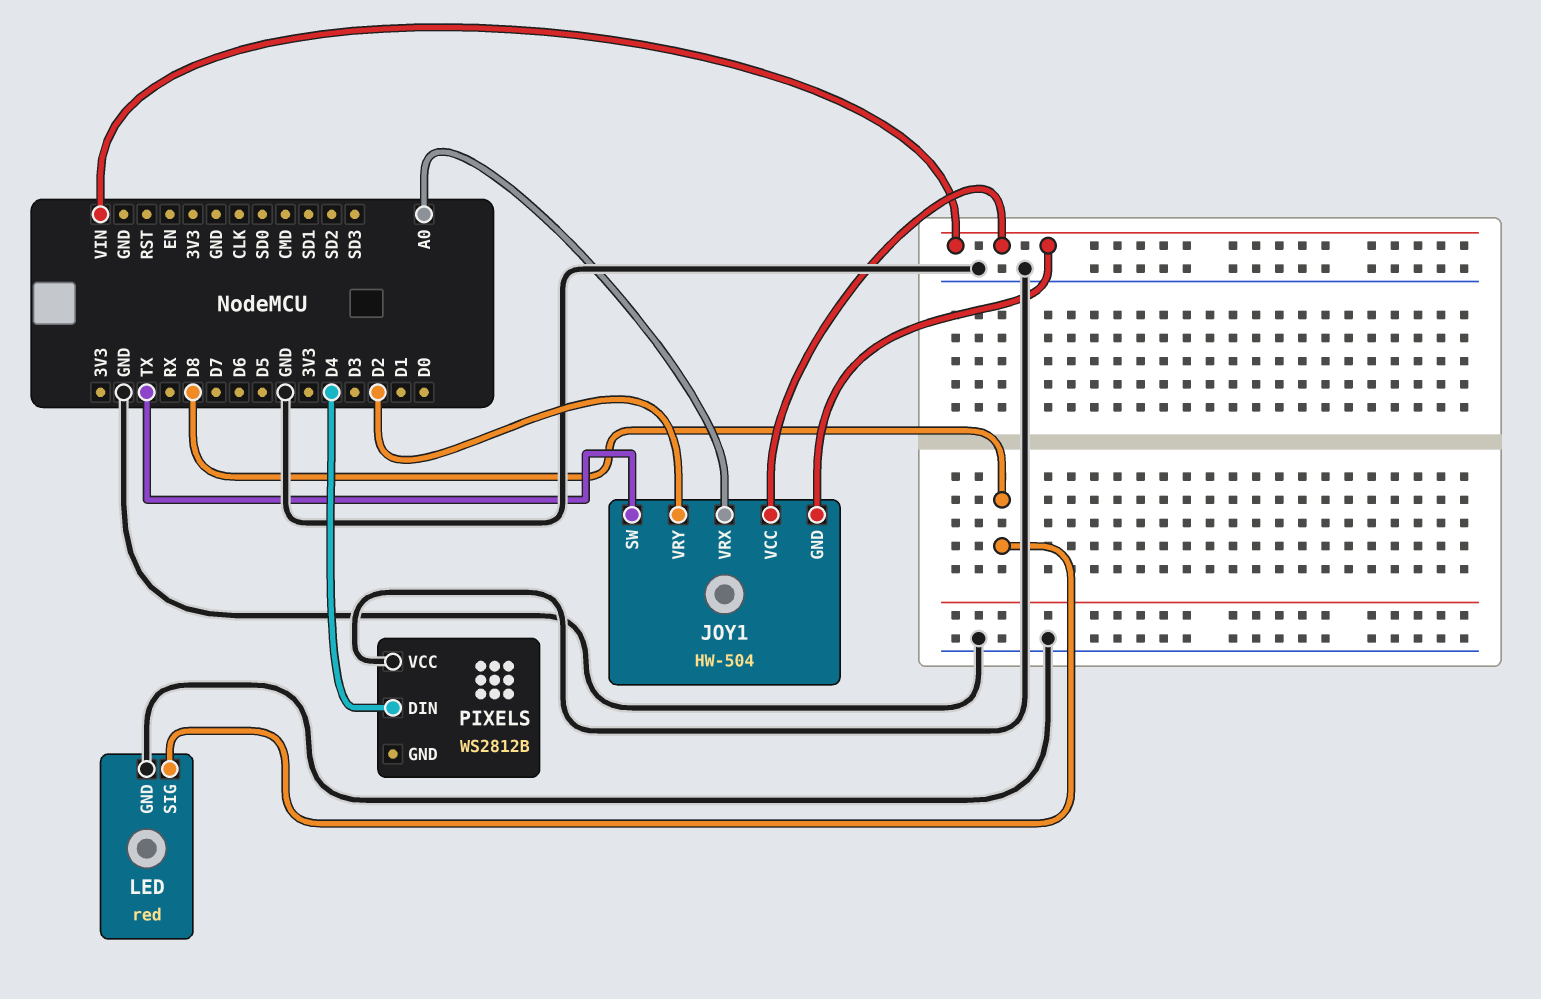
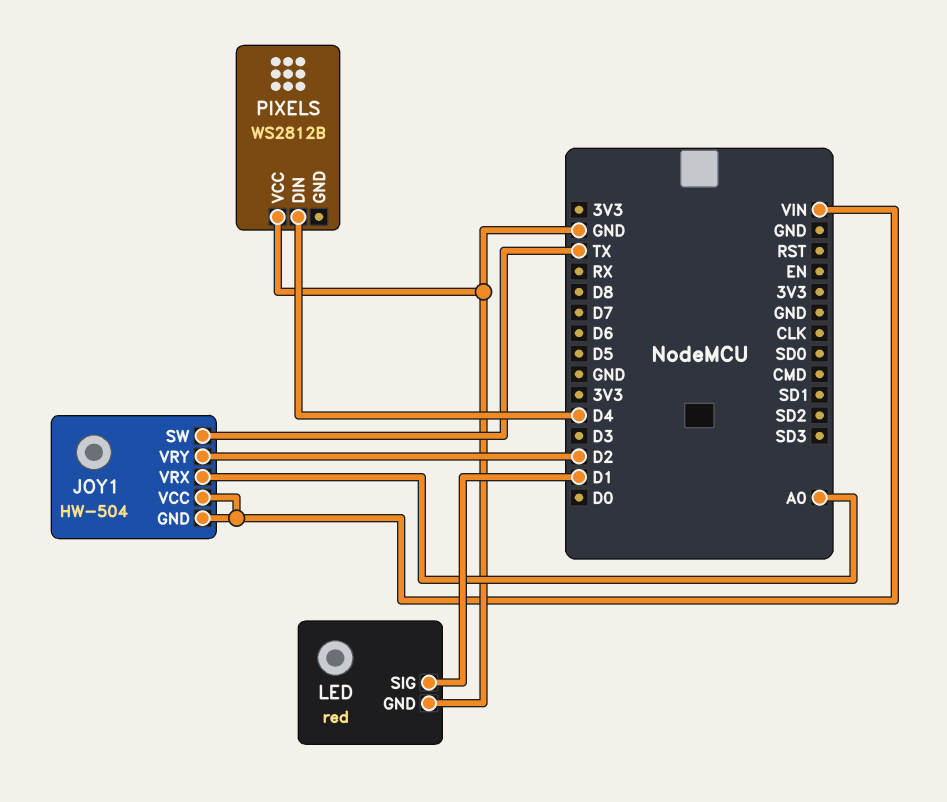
LED pin SIG: D8 -> D1

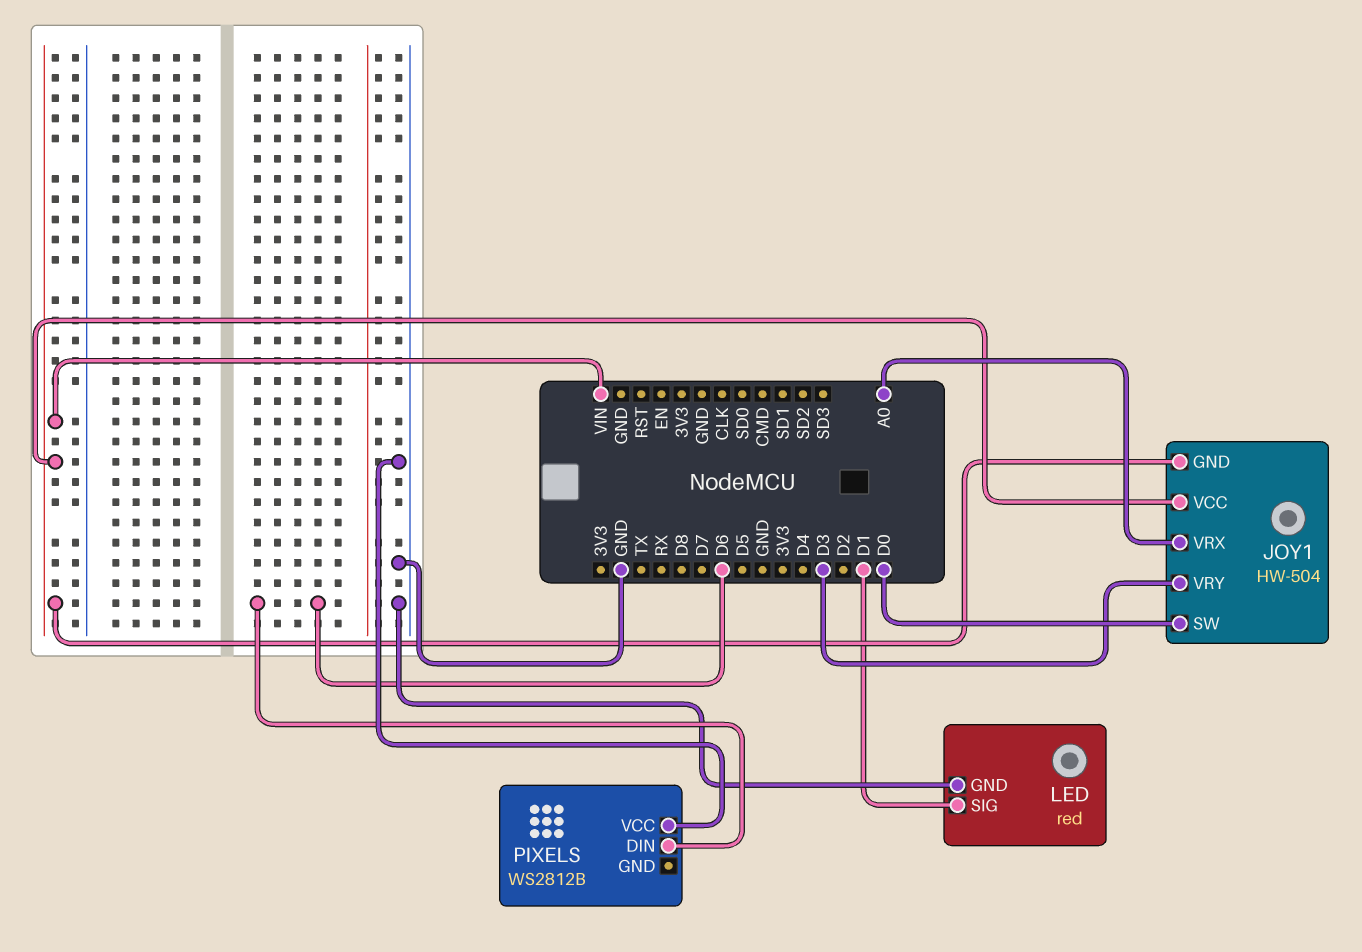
JOY1 pin SW: TX -> D0
JOY1 pin VRY: D2 -> D3
PIXELS pin DIN: D4 -> D6

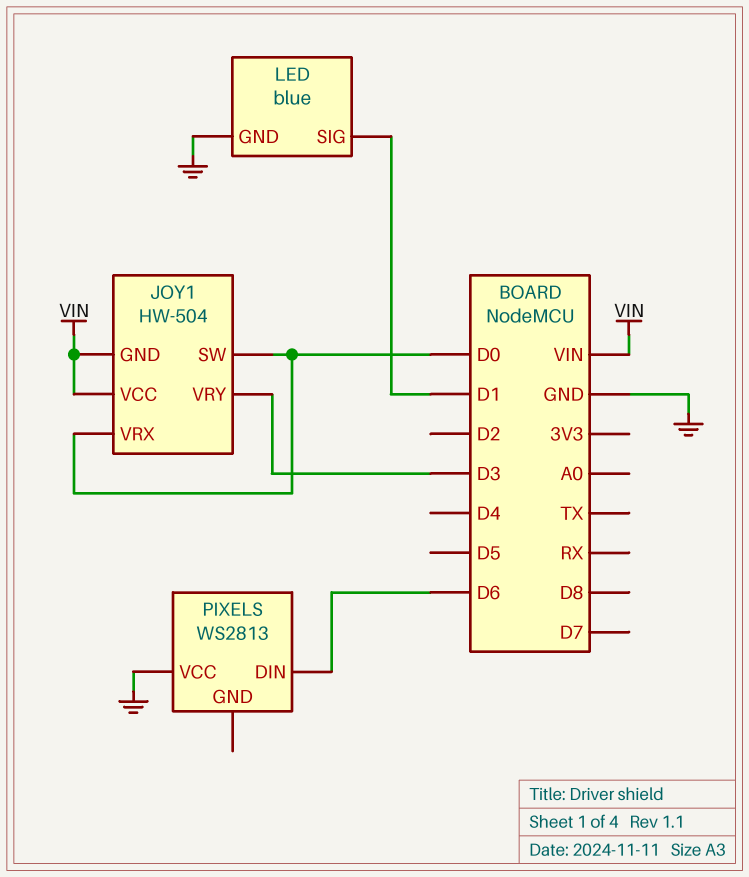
JOY1 pin VRX: A0 -> D0
LED: red -> blue
PIXELS: WS2812B -> WS2813

